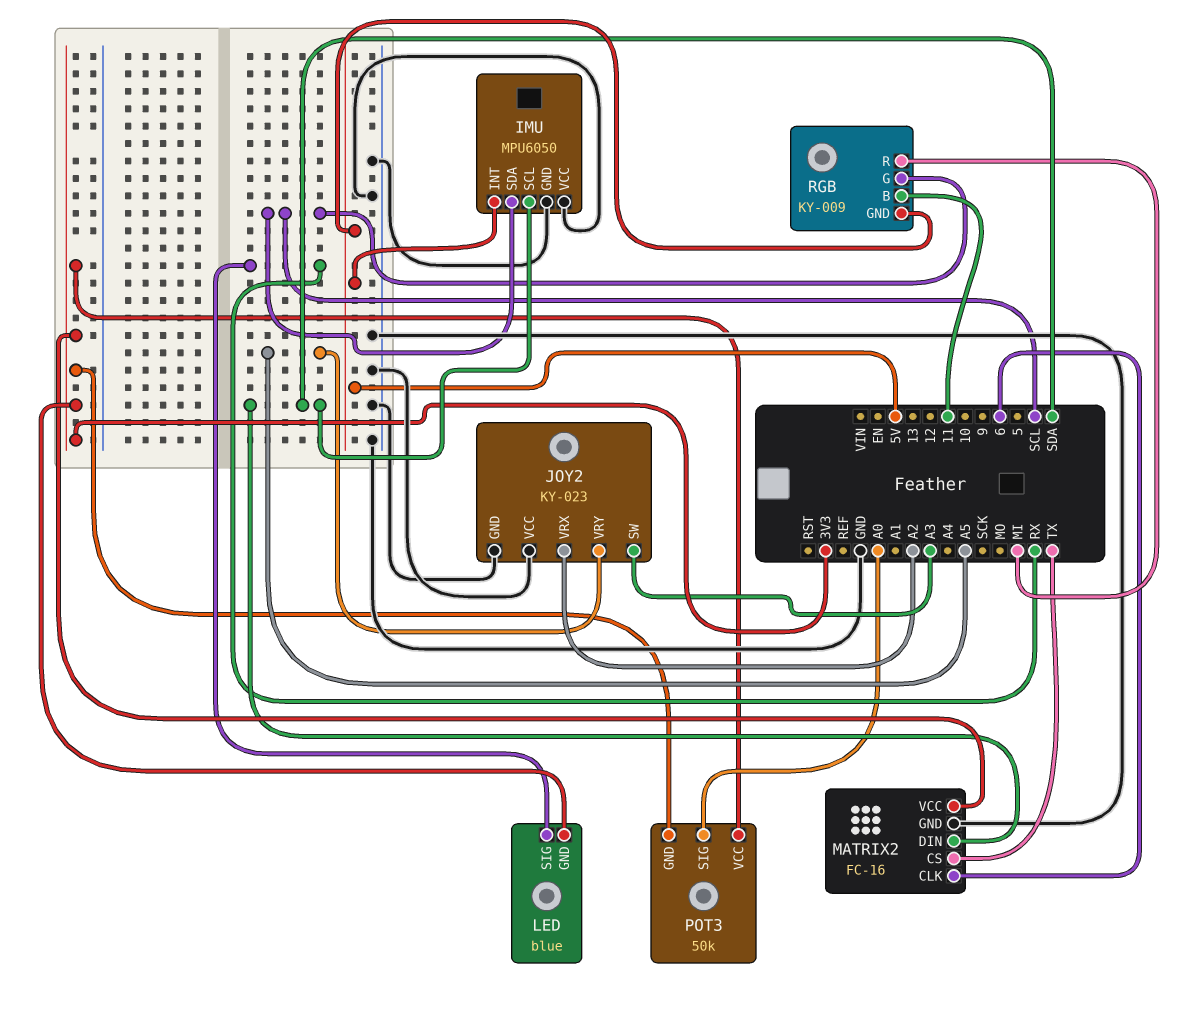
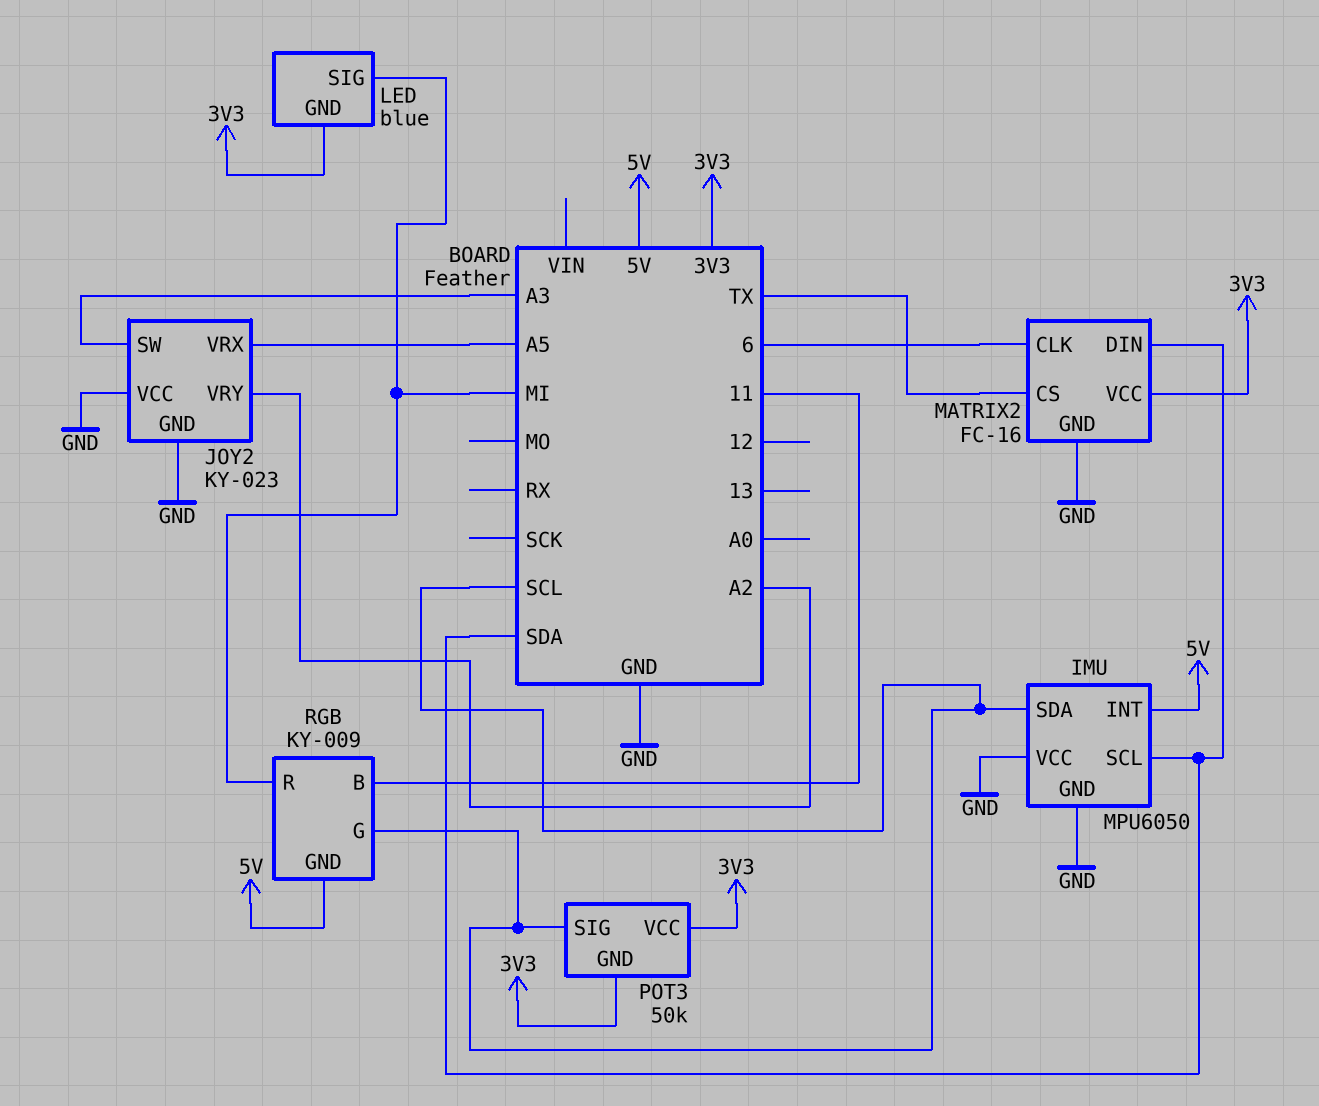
JOY2 pin VRX: A2 -> A5
JOY2 pin VRY: A5 -> A2
LED pin SIG: RX -> MI
POT3 pin SIG: A0 -> SCL

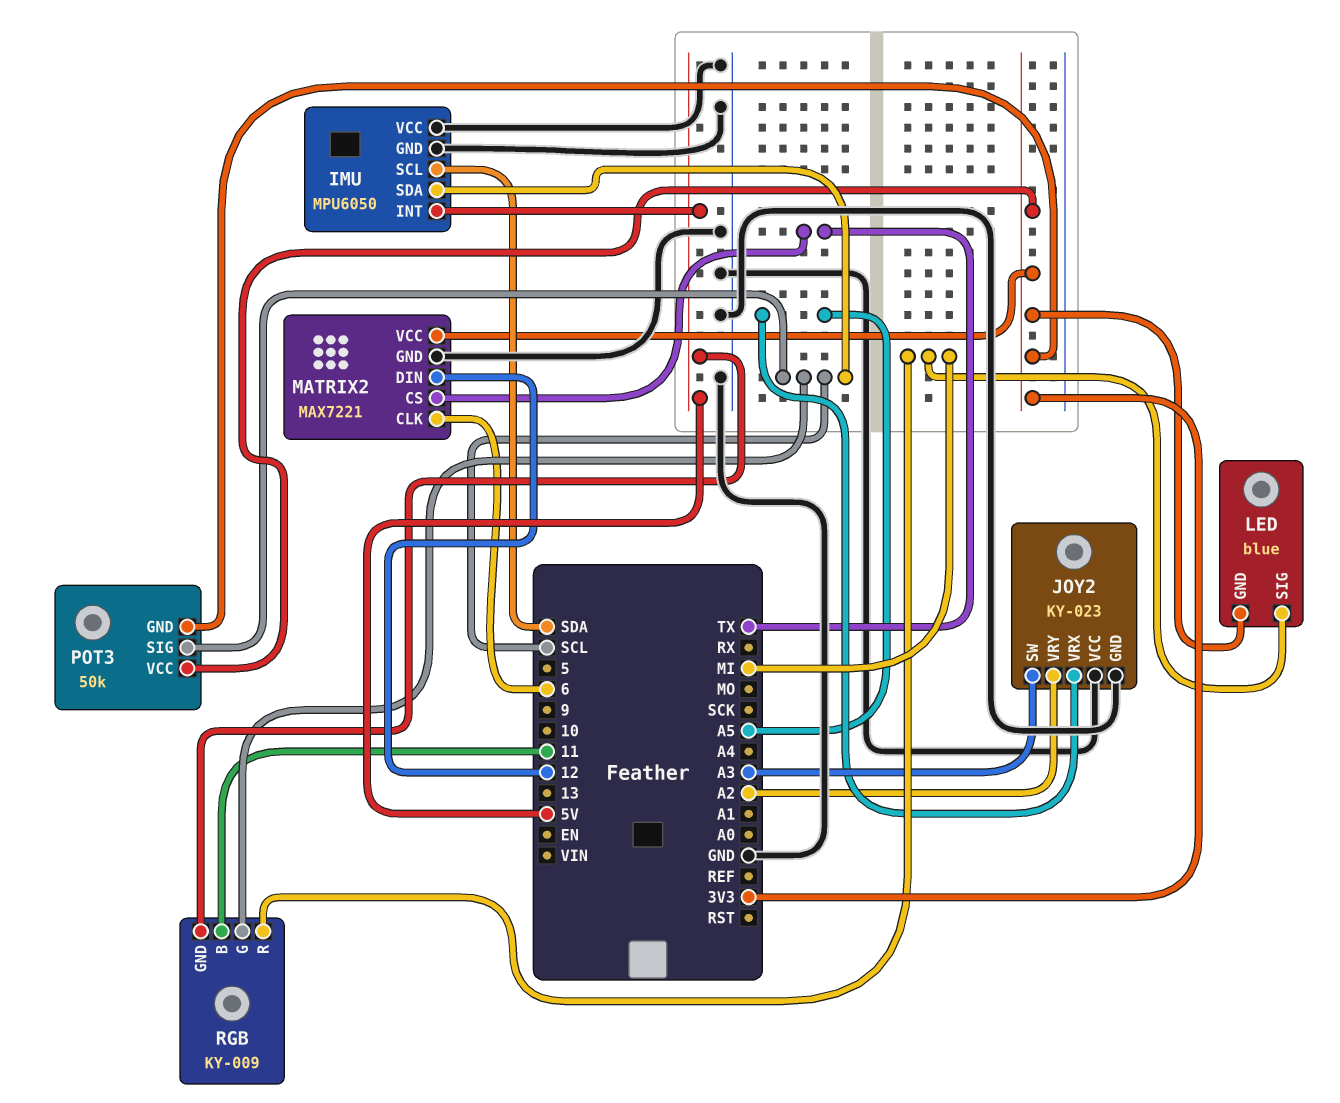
MATRIX2: FC-16 -> MAX7221
MATRIX2 pin DIN: SDA -> 12

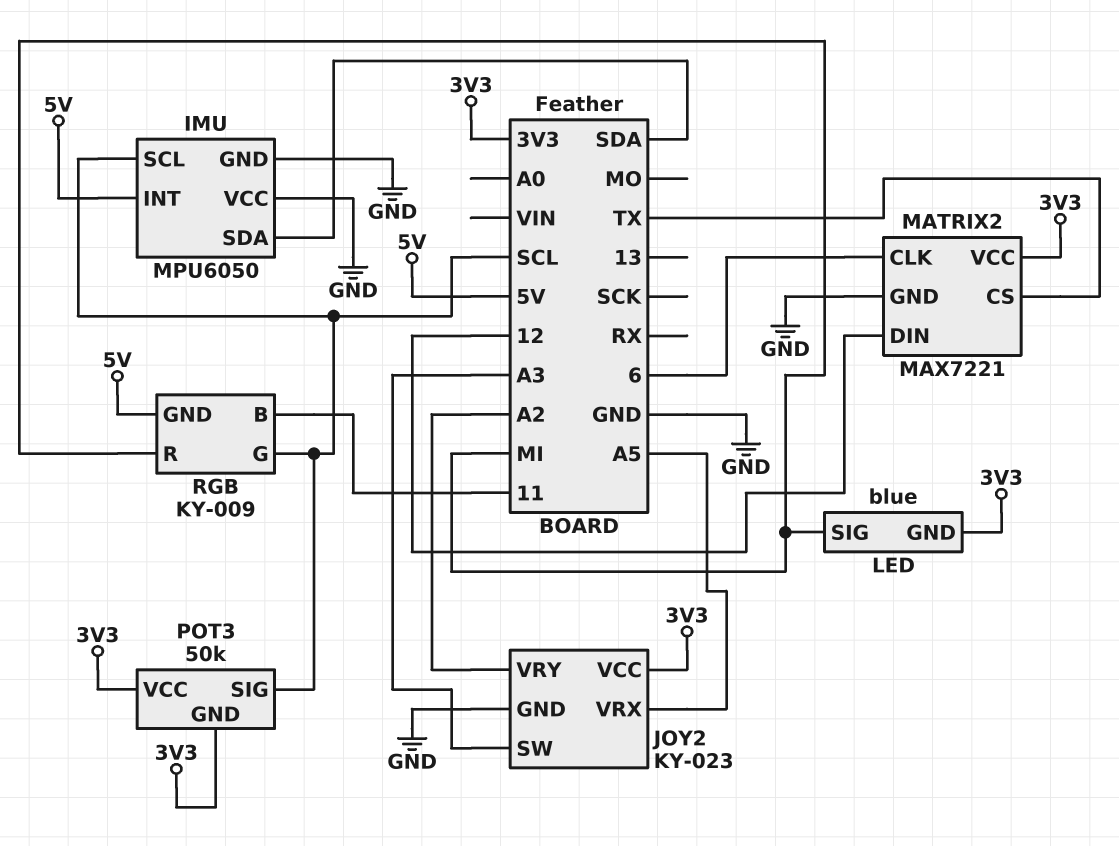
IMU pin SCL: SDA -> SCL
IMU pin SDA: SCL -> SDA
JOY2 pin VCC: GND -> 3V3

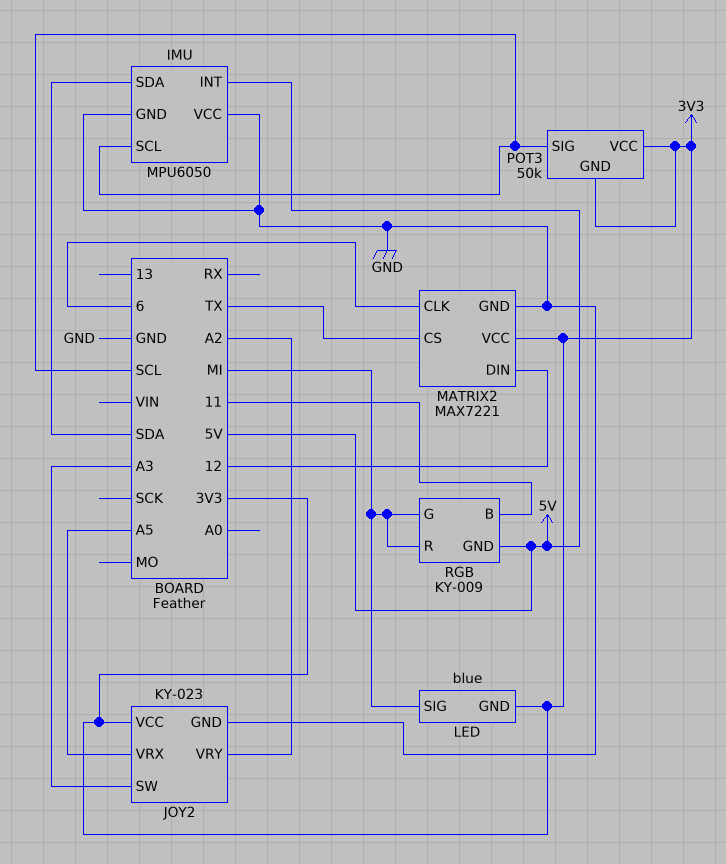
RGB pin G: SCL -> MI

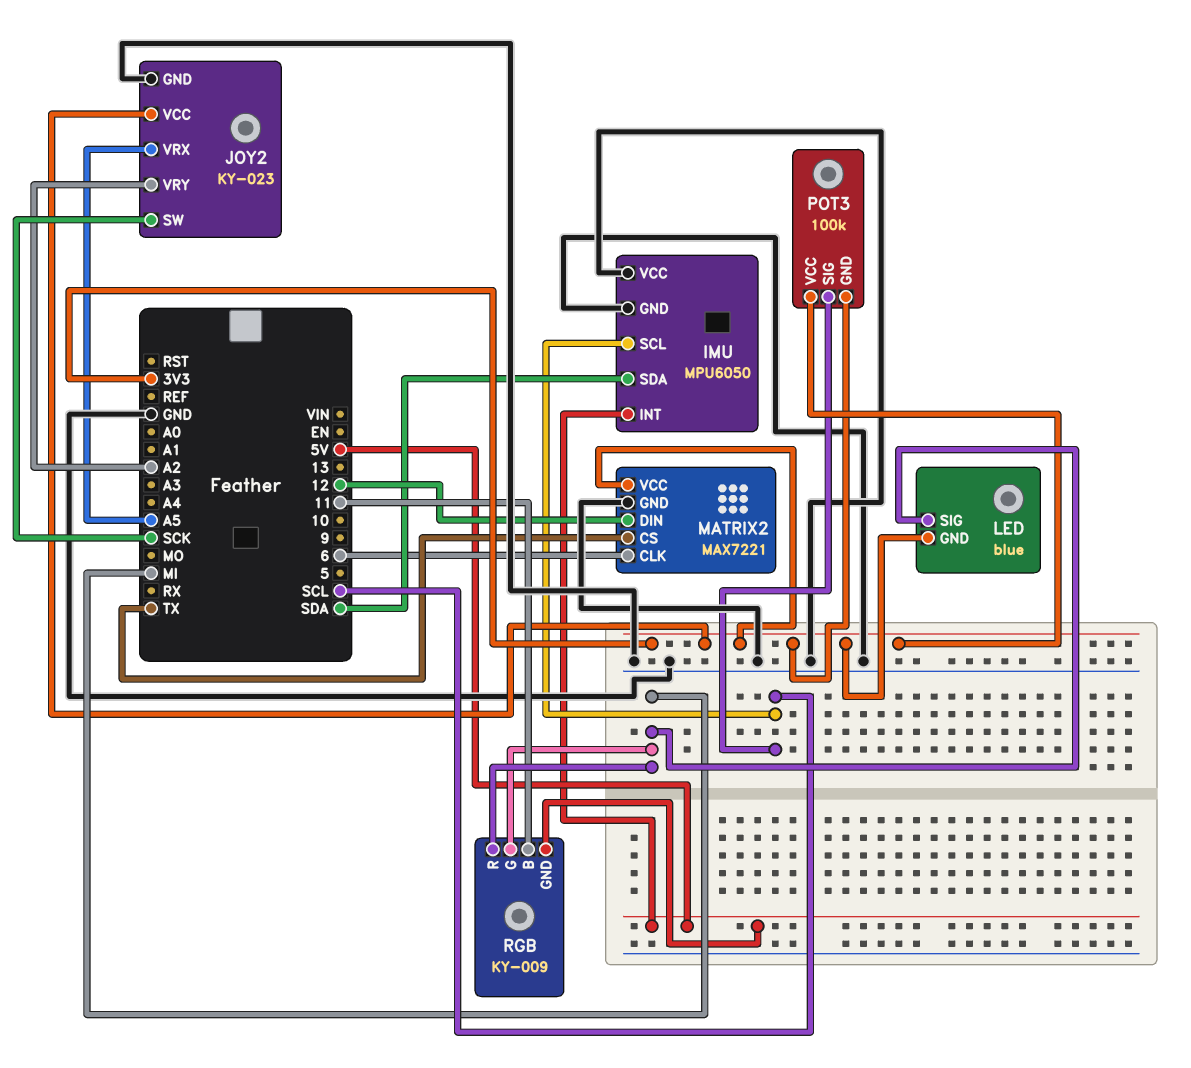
JOY2 pin SW: A3 -> SCK
POT3: 50k -> 100k

